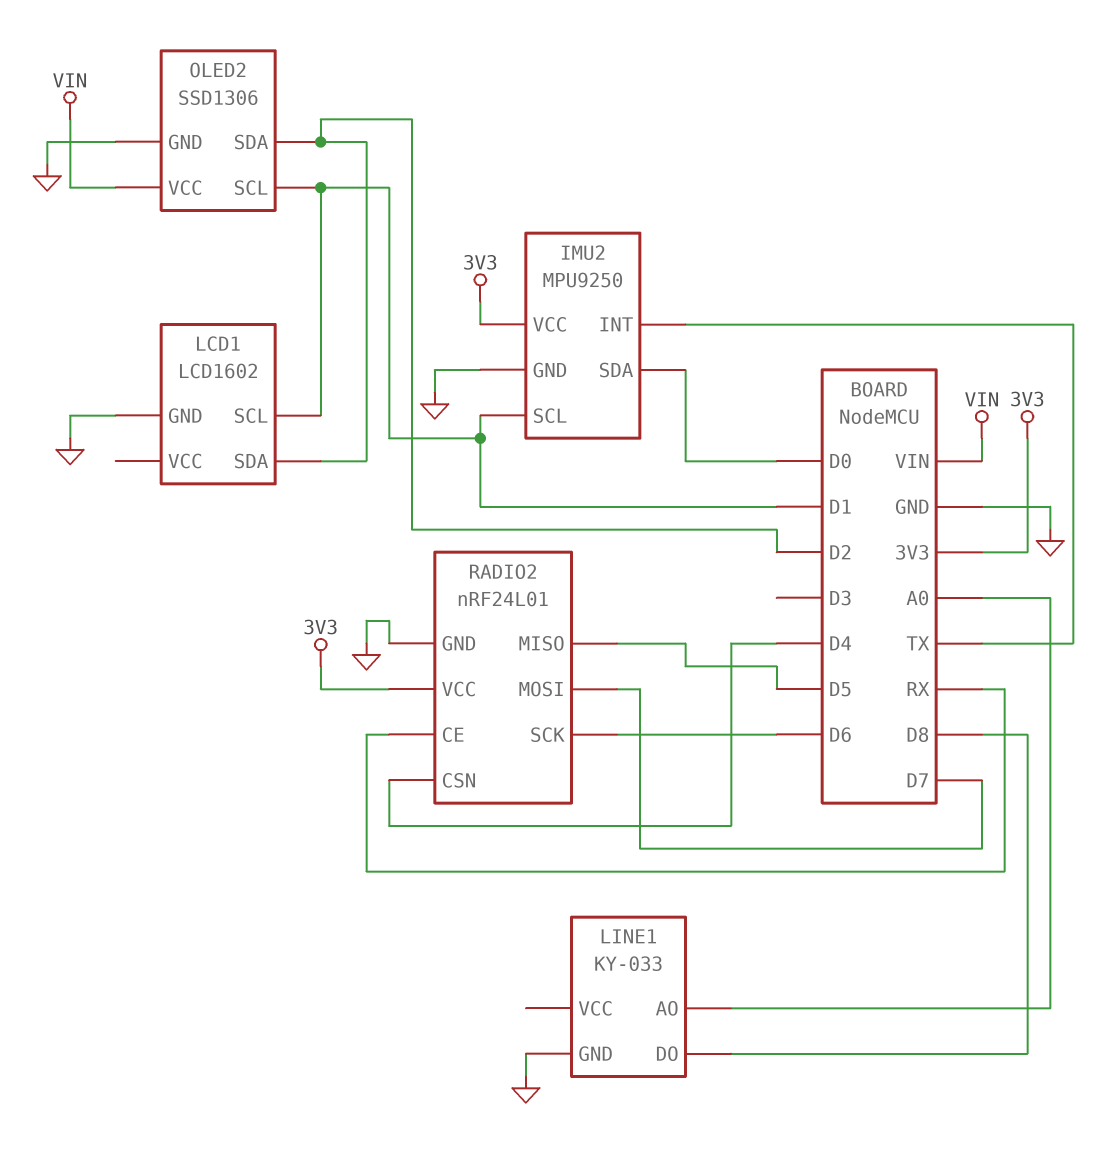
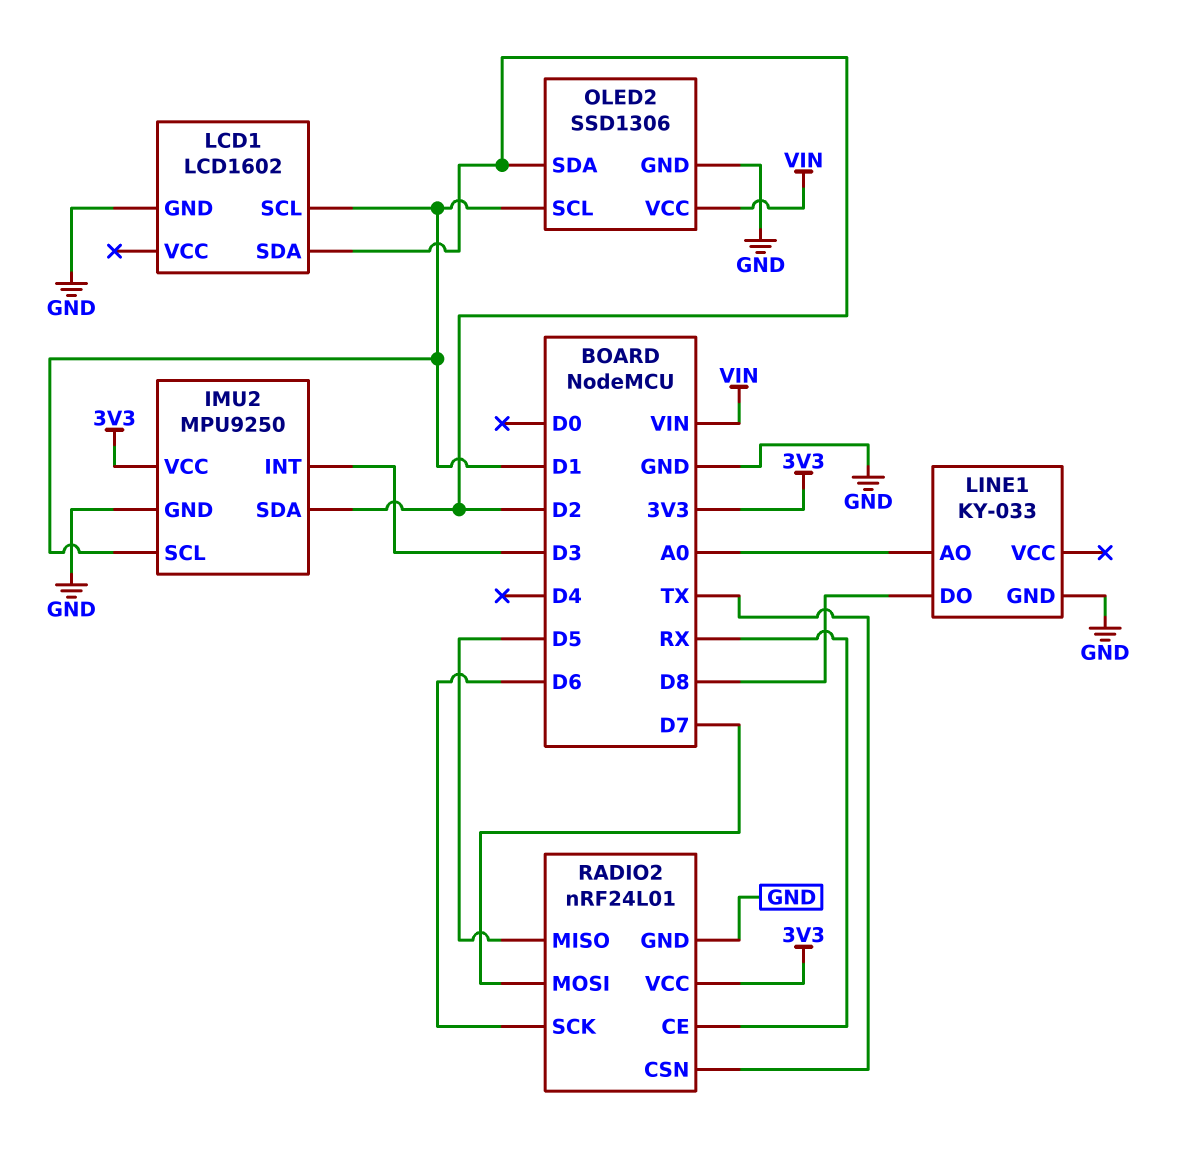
IMU2 pin INT: TX -> D3
IMU2 pin SDA: D0 -> D2
RADIO2 pin CSN: D4 -> TX

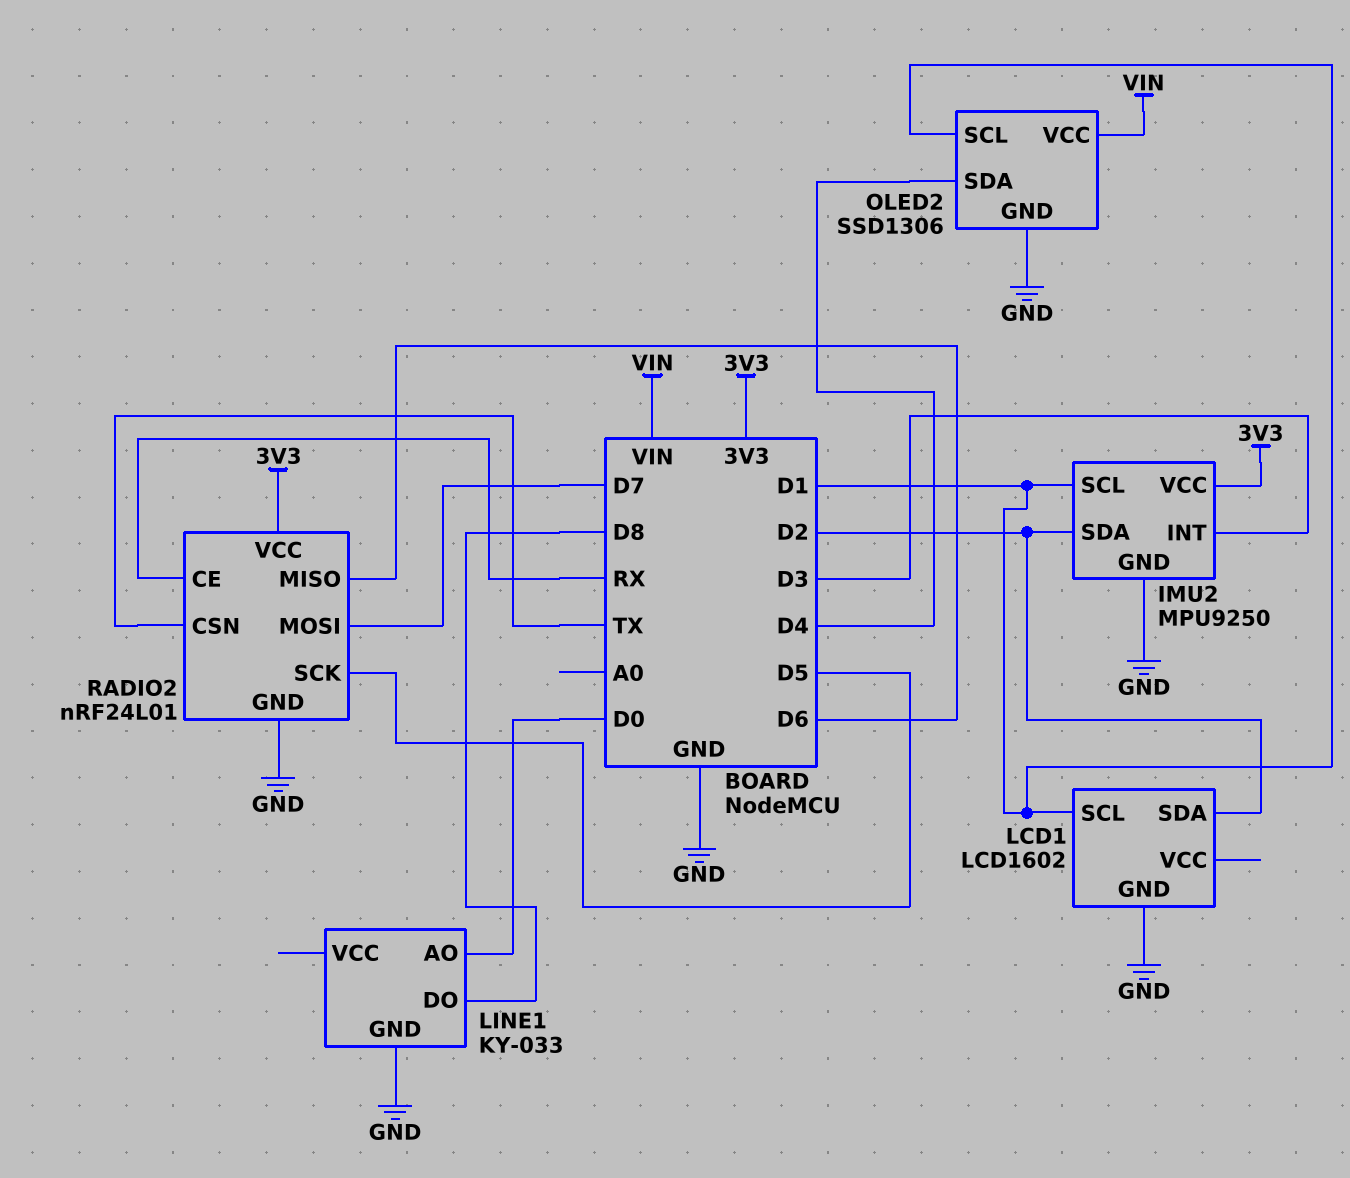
LINE1 pin AO: A0 -> D0
OLED2 pin SDA: D2 -> D4
RADIO2 pin MISO: D5 -> D6
RADIO2 pin SCK: D6 -> D5

